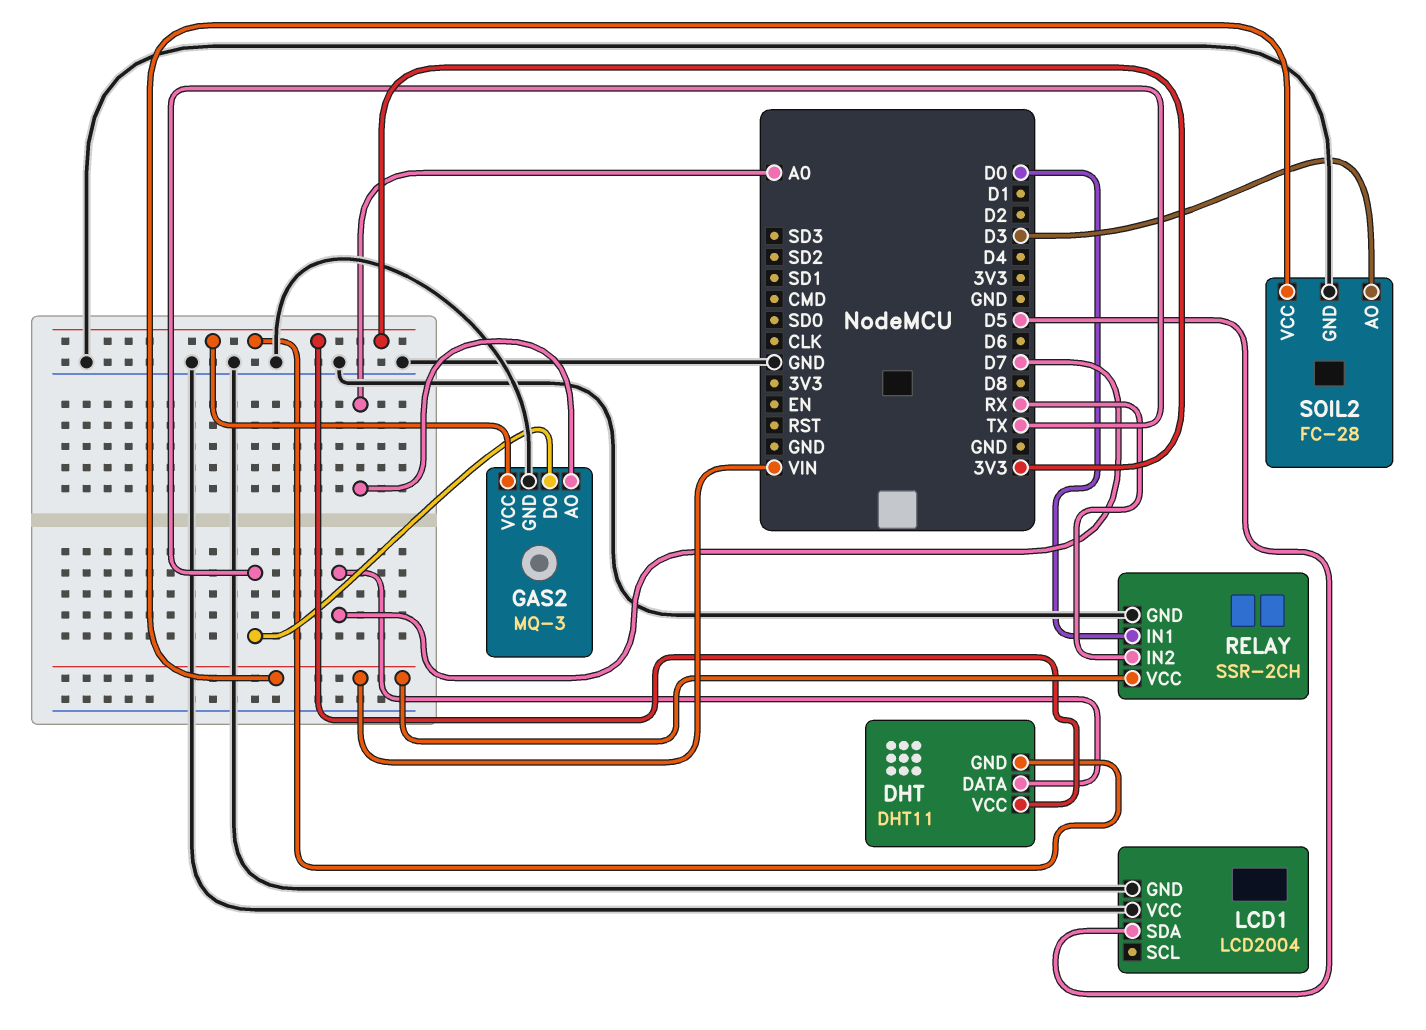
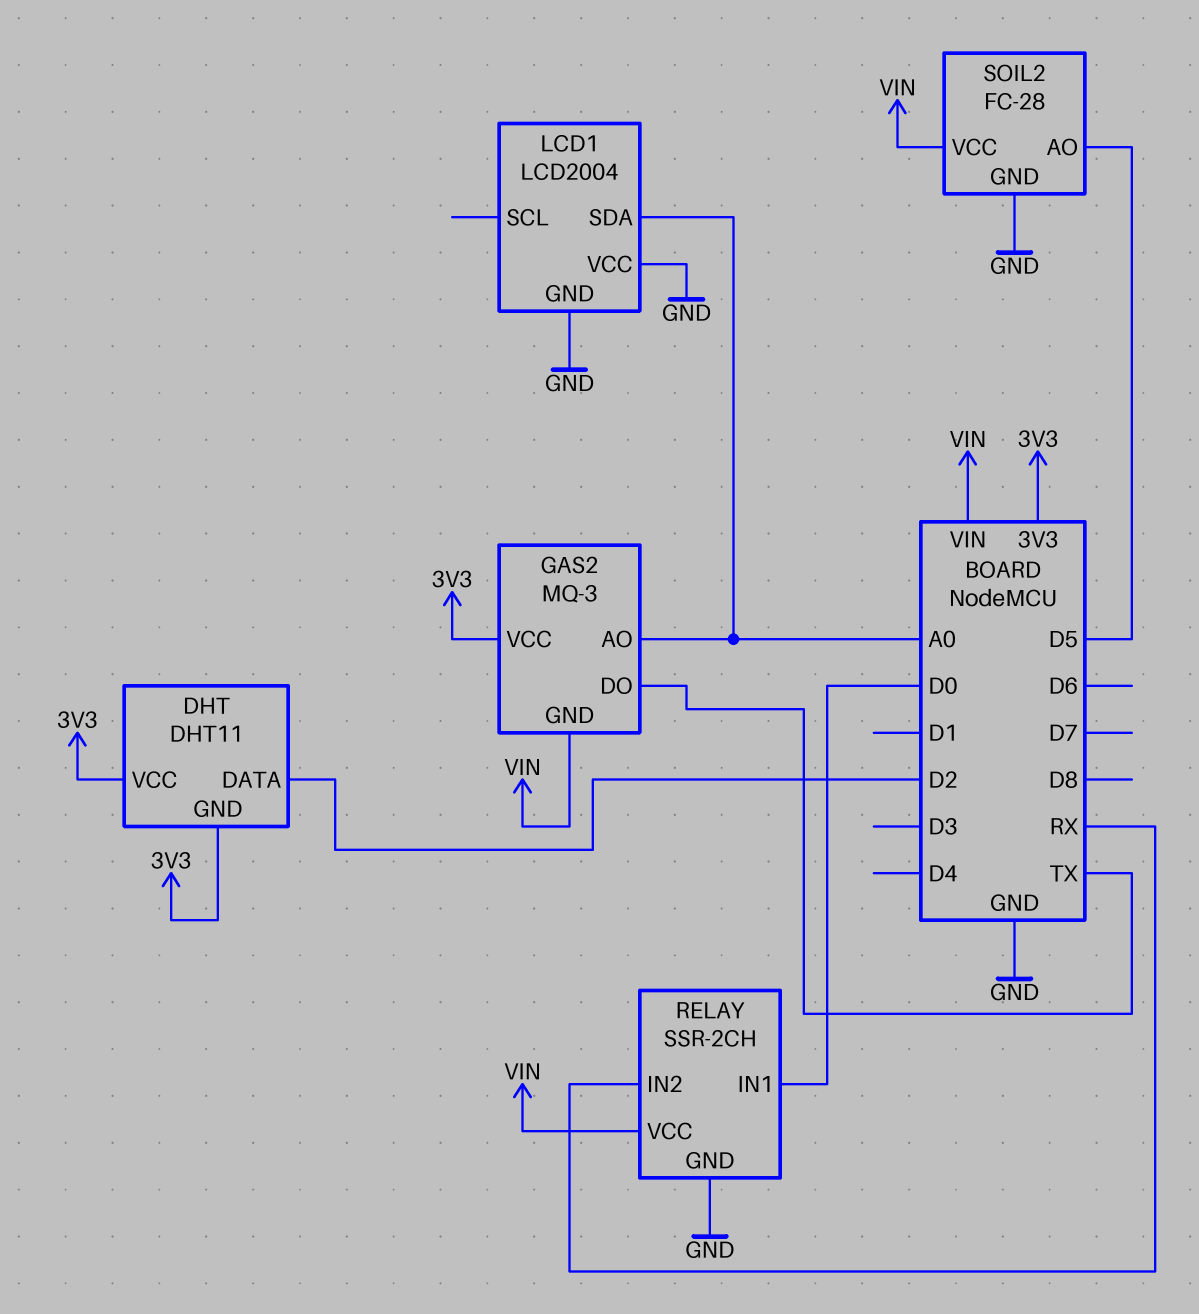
DHT pin DATA: D7 -> D2
GAS2 pin GND: GND -> VIN
LCD1 pin SDA: D5 -> A0
SOIL2 pin AO: D3 -> D5

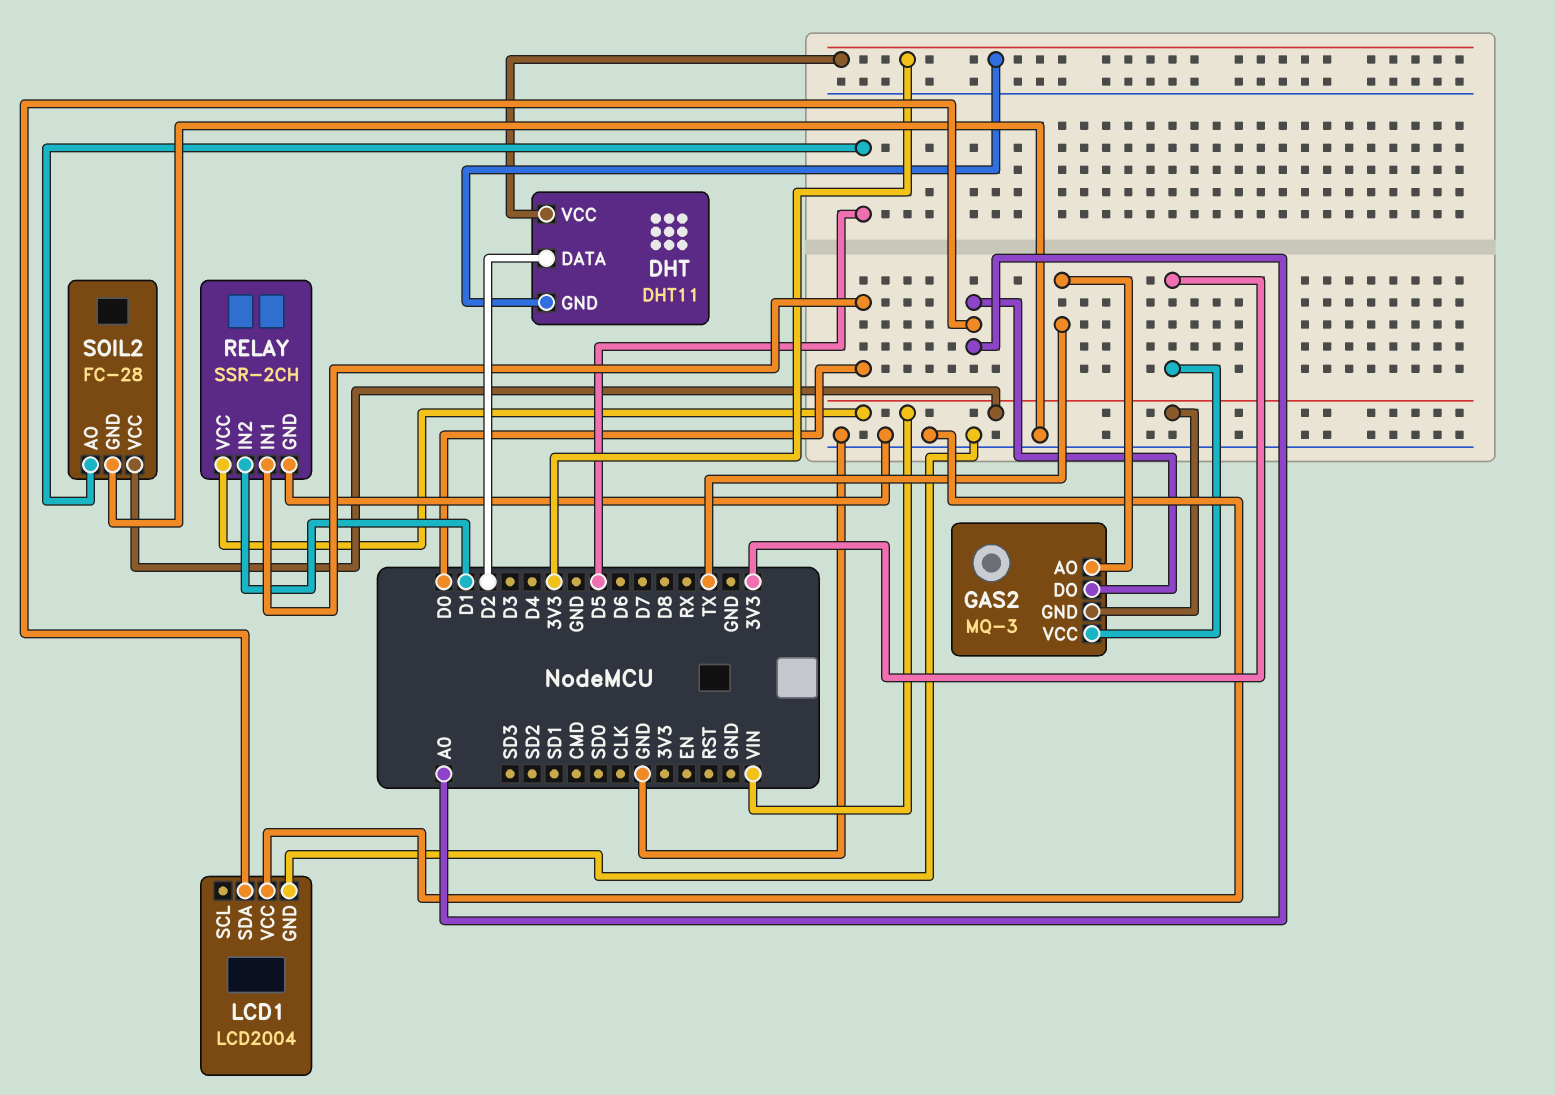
GAS2 pin AO: A0 -> TX
GAS2 pin DO: TX -> A0
RELAY pin IN2: RX -> D1

